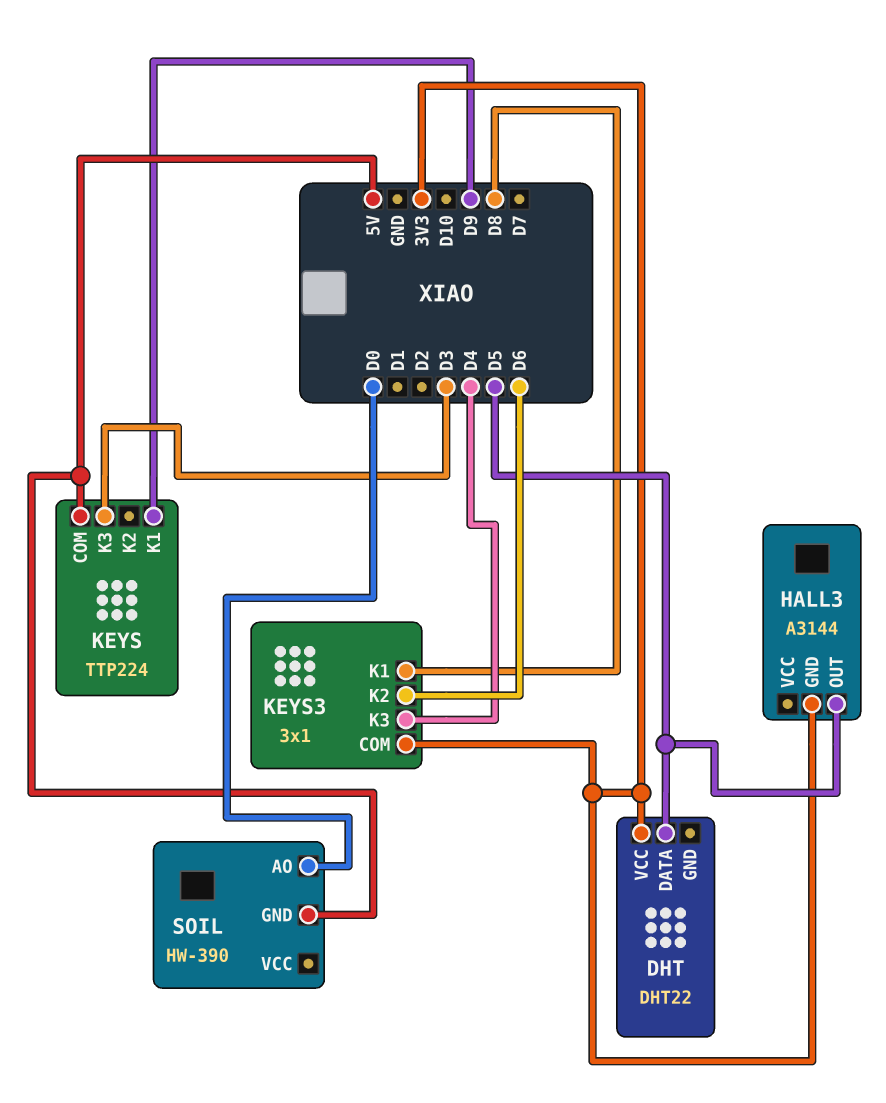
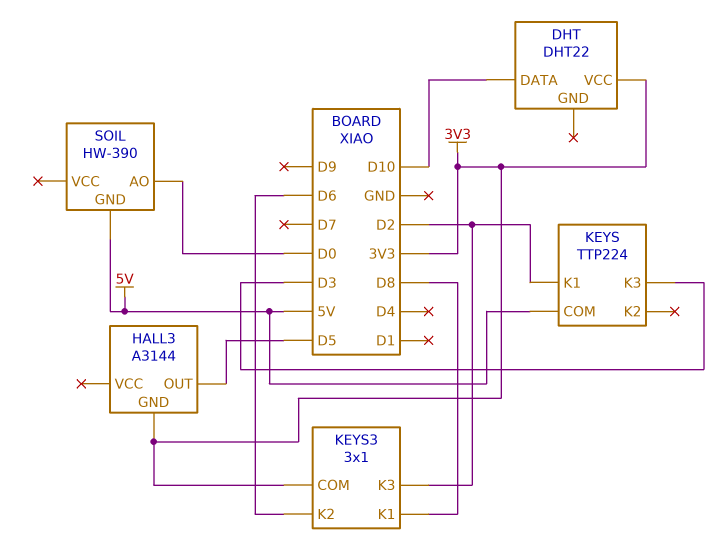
DHT pin DATA: D5 -> D10
KEYS pin K1: D9 -> D2
KEYS3 pin K3: D4 -> D2

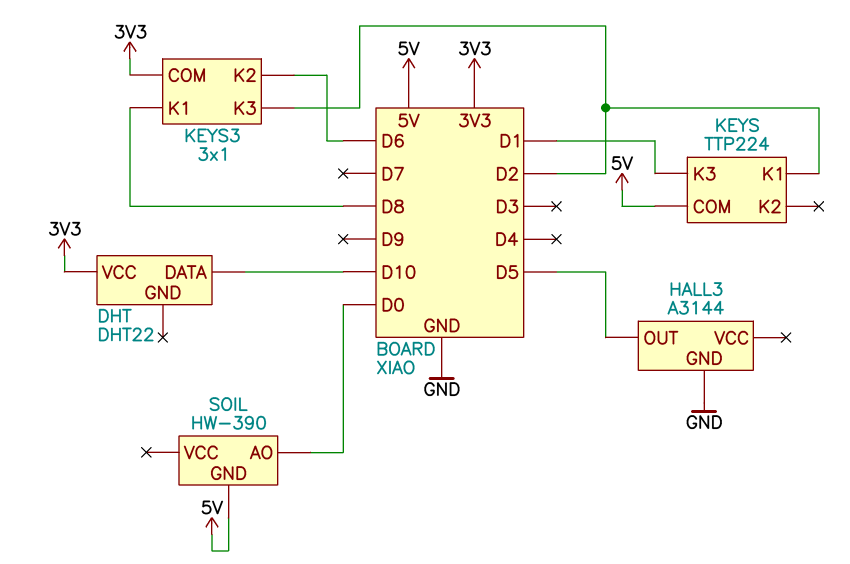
HALL3 pin GND: 3V3 -> GND
KEYS pin K3: D3 -> D1

